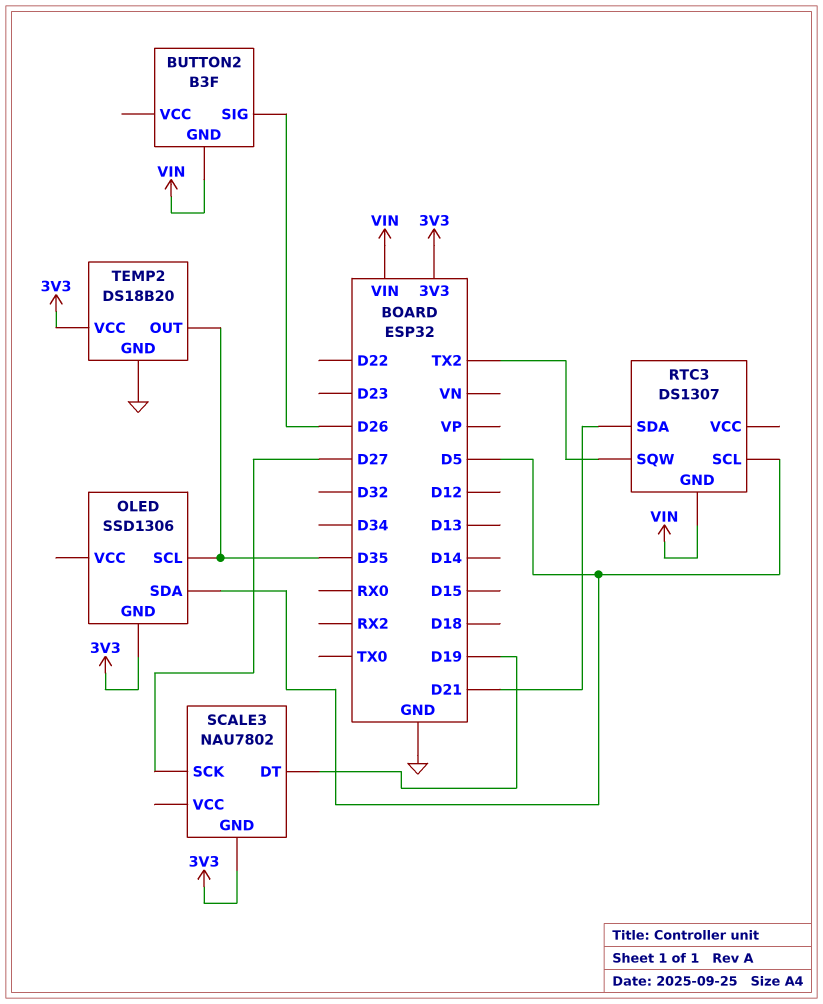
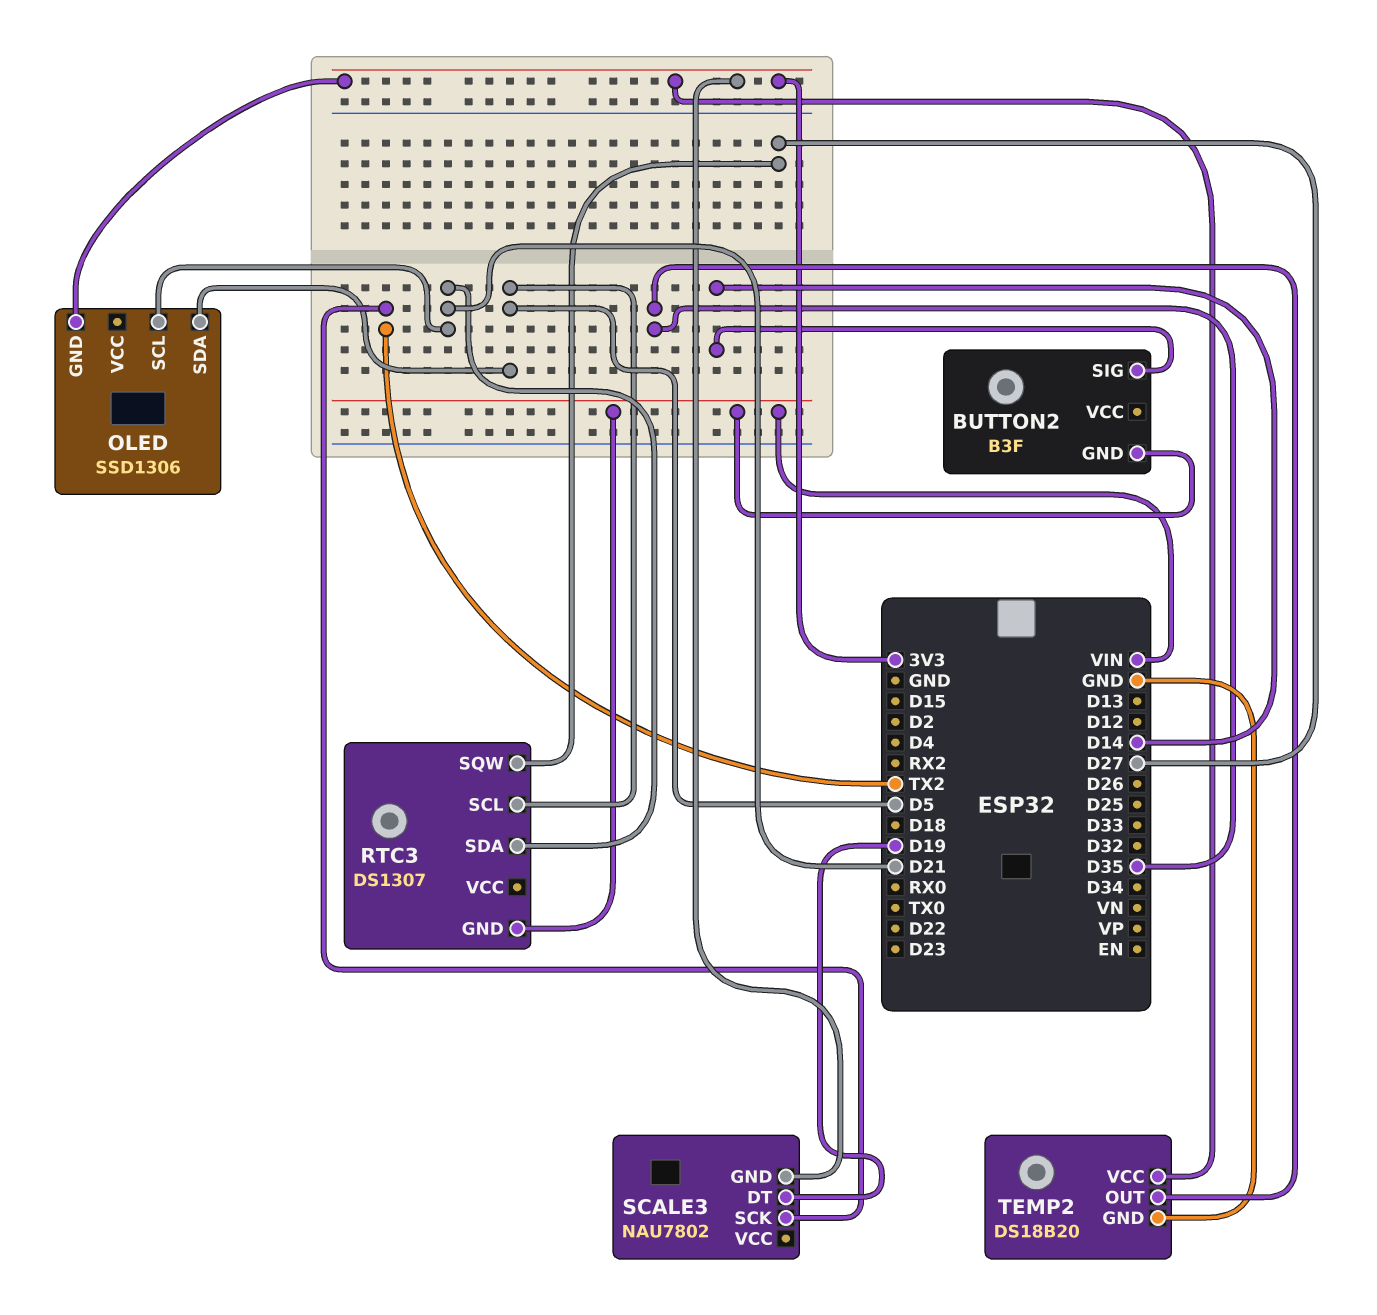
BUTTON2 pin SIG: D26 -> D14
OLED pin SCL: D35 -> D21
RTC3 pin SQW: TX2 -> D27
SCALE3 pin SCK: D27 -> TX2

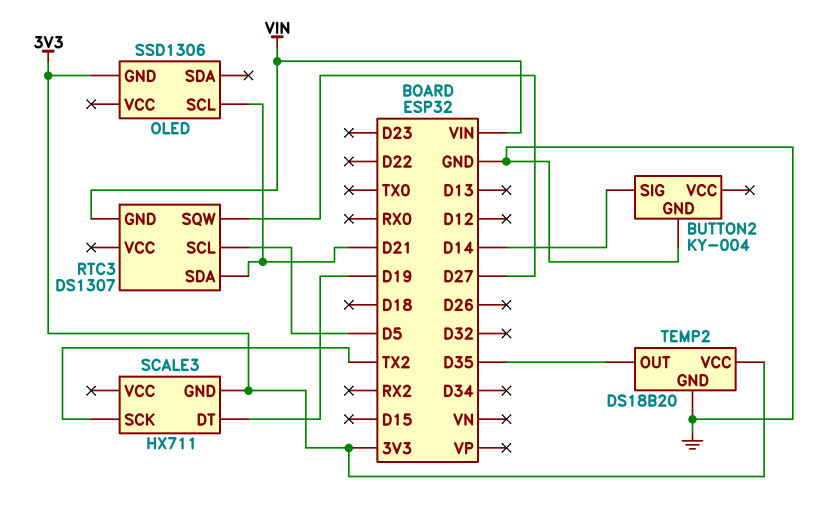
BUTTON2: B3F -> KY-004
BUTTON2 pin GND: VIN -> GND
OLED pin SDA: D5 -> none
SCALE3: NAU7802 -> HX711

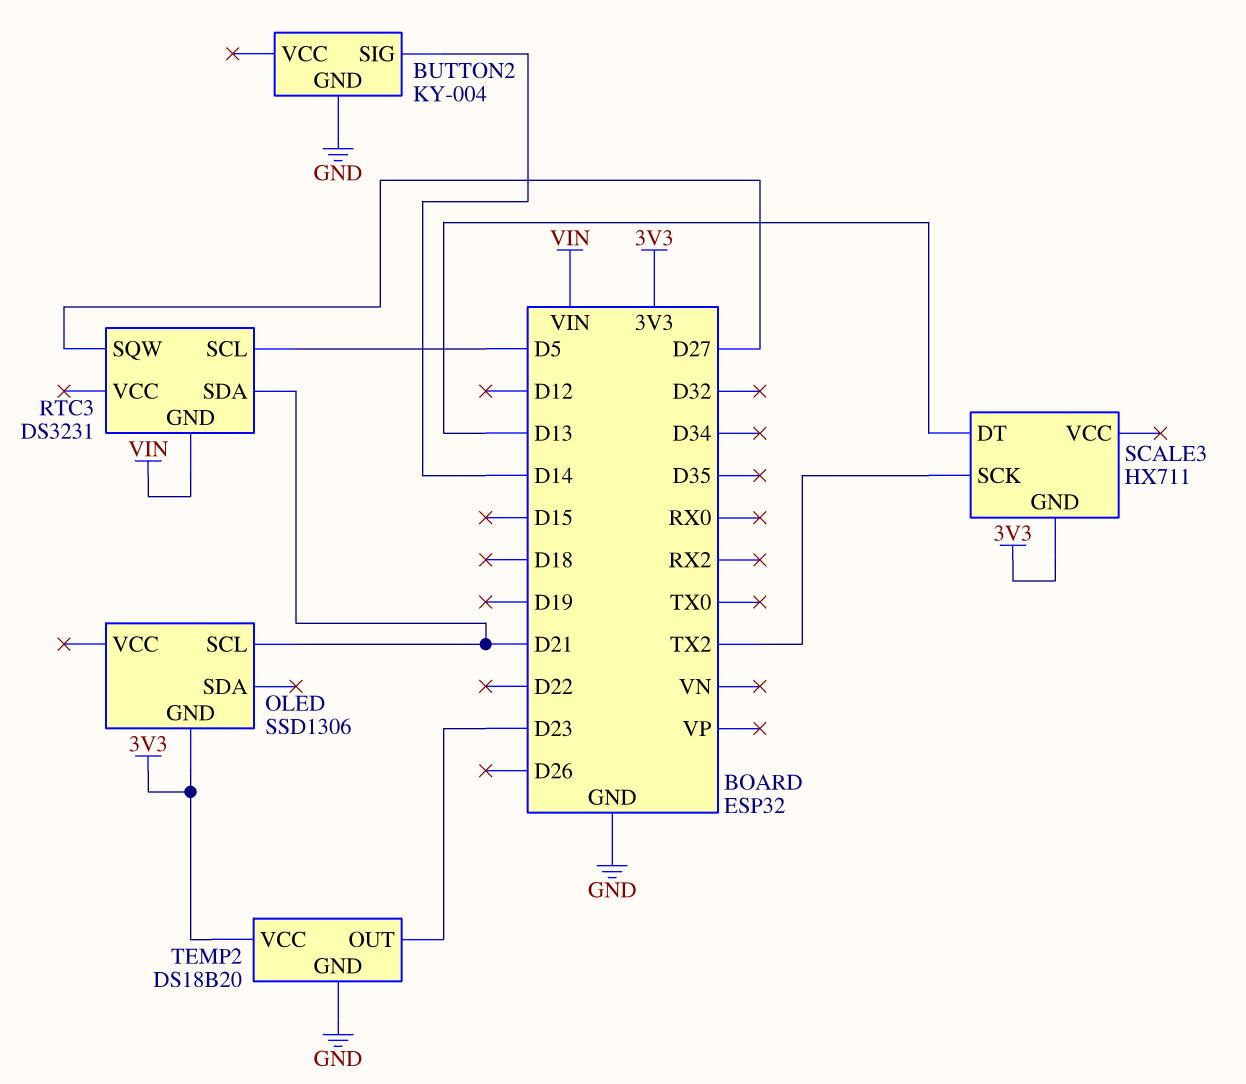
RTC3: DS1307 -> DS3231
SCALE3 pin DT: D19 -> D13
TEMP2 pin OUT: D35 -> D23

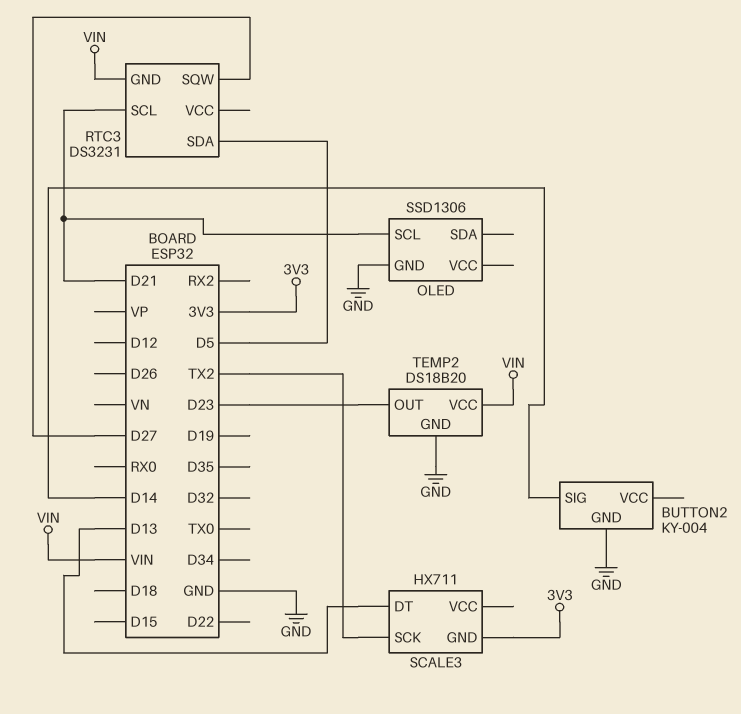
OLED pin GND: 3V3 -> GND
RTC3 pin SCL: D5 -> D21
RTC3 pin SDA: D21 -> D5
TEMP2 pin VCC: 3V3 -> VIN

